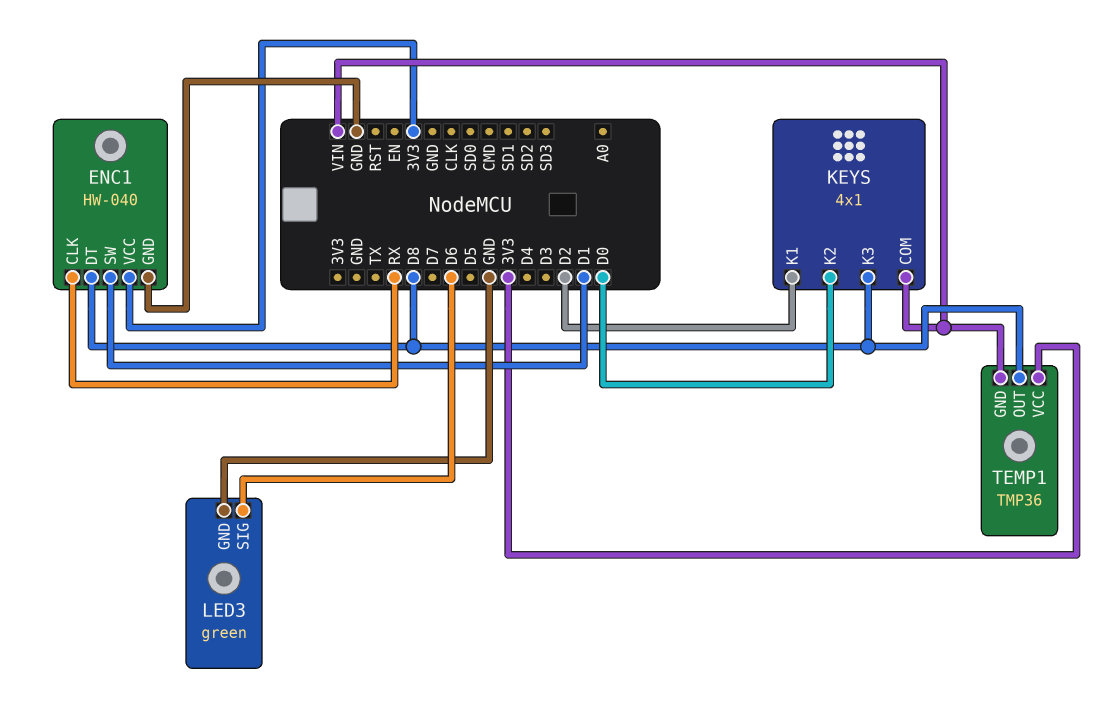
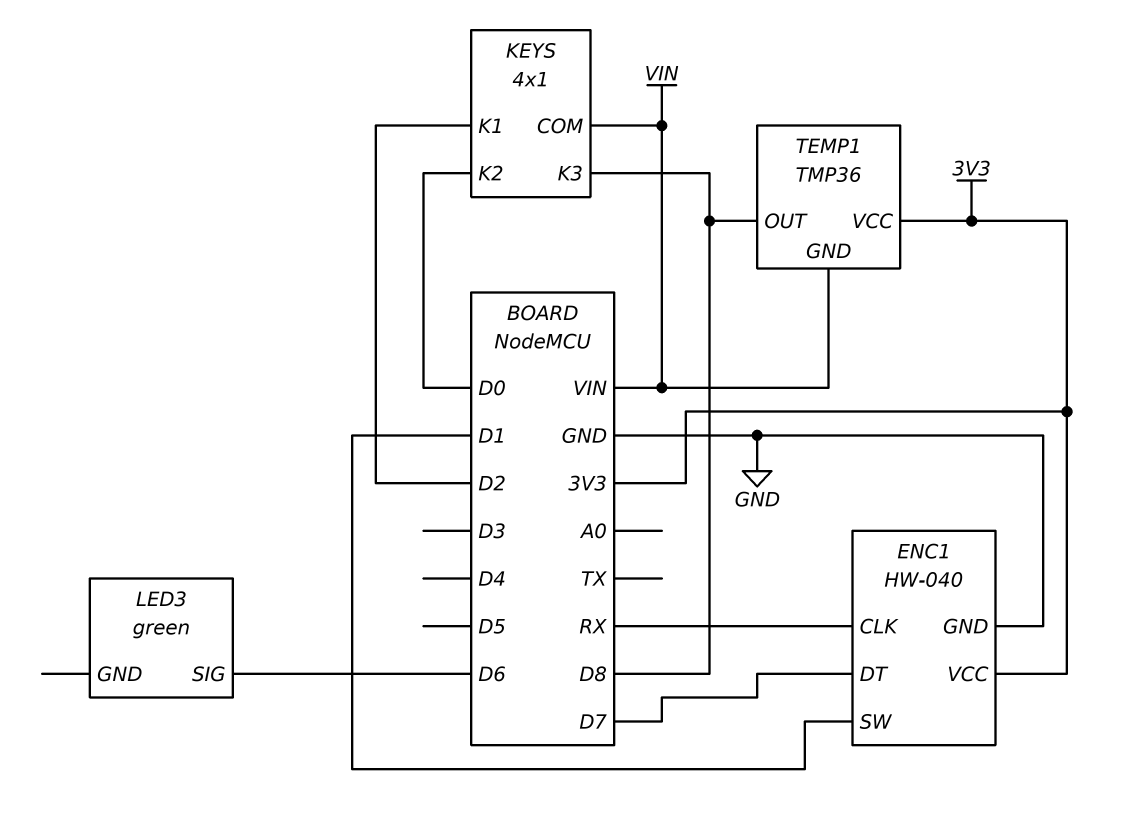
ENC1 pin DT: D8 -> D7
LED3 pin GND: GND -> none

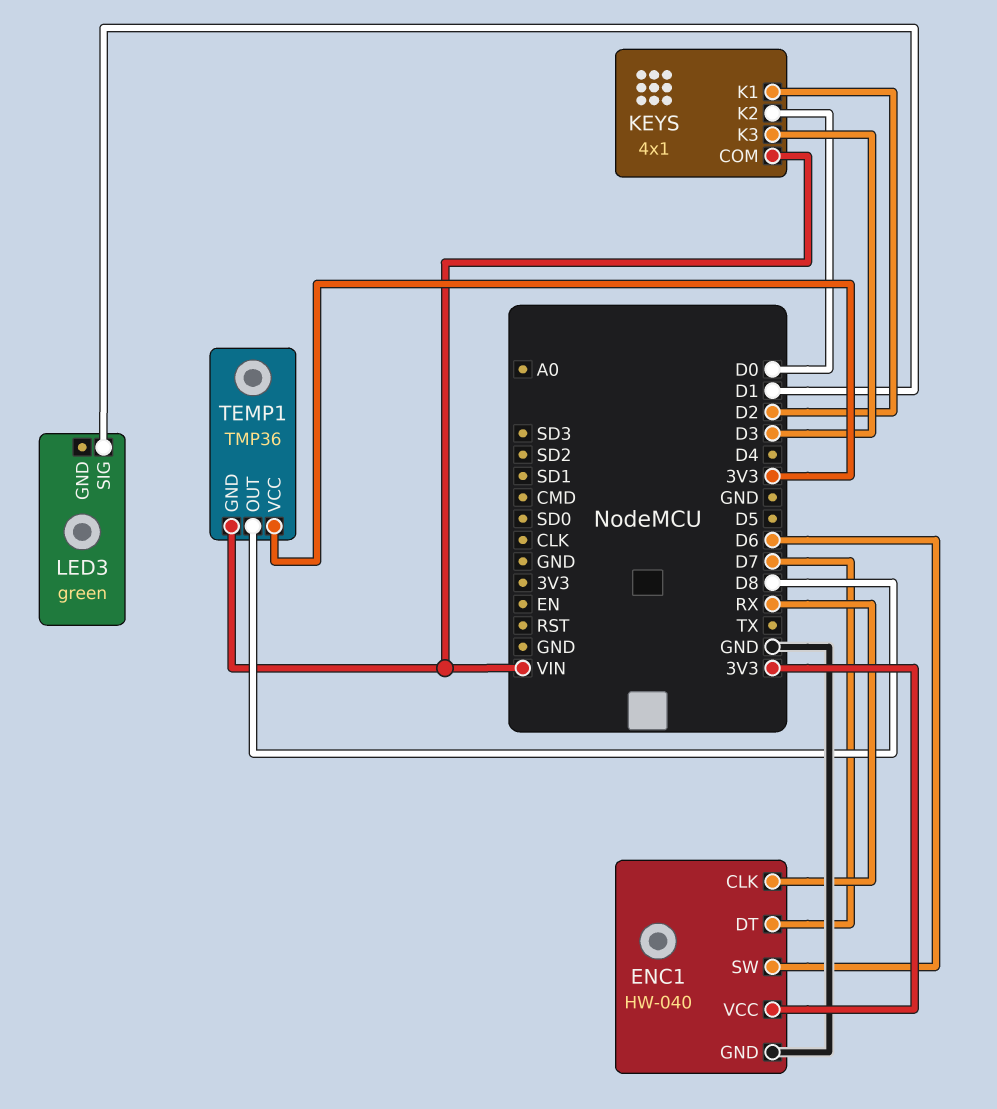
ENC1 pin SW: D1 -> D6
KEYS pin K3: D8 -> D3
LED3 pin SIG: D6 -> D1

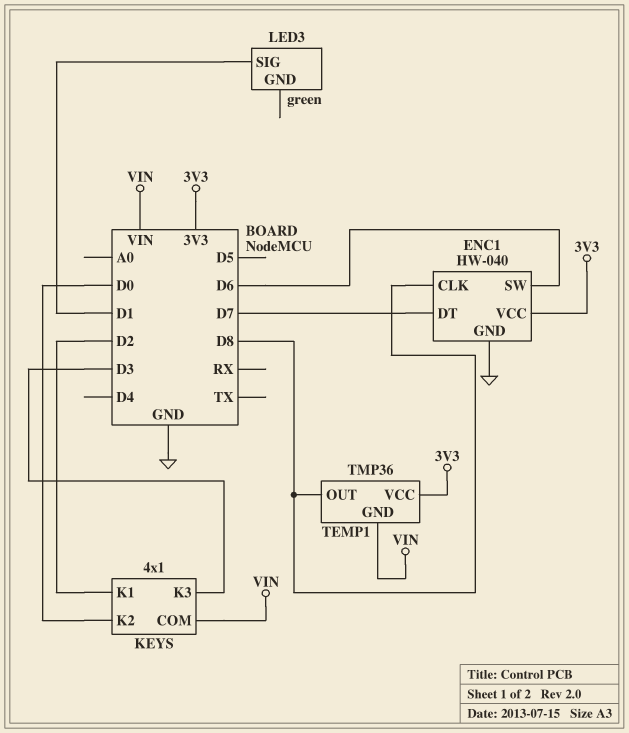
ENC1 pin CLK: RX -> D8

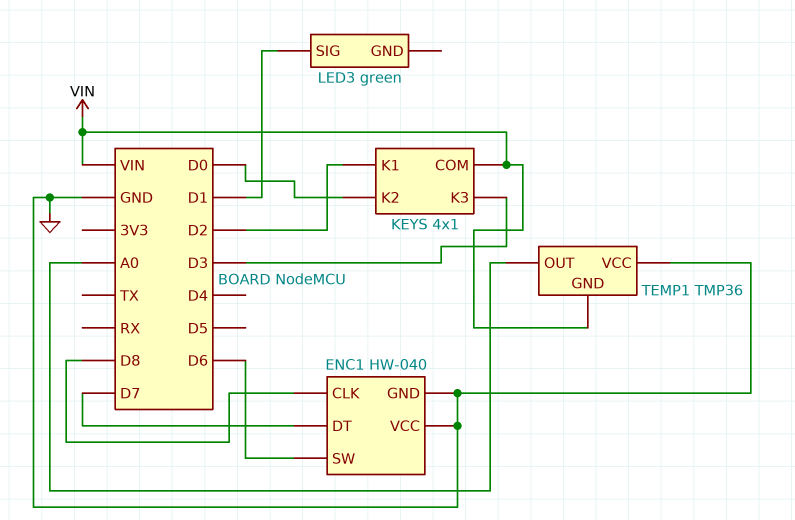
ENC1 pin VCC: 3V3 -> GND
TEMP1 pin OUT: D8 -> A0
TEMP1 pin VCC: 3V3 -> GND

